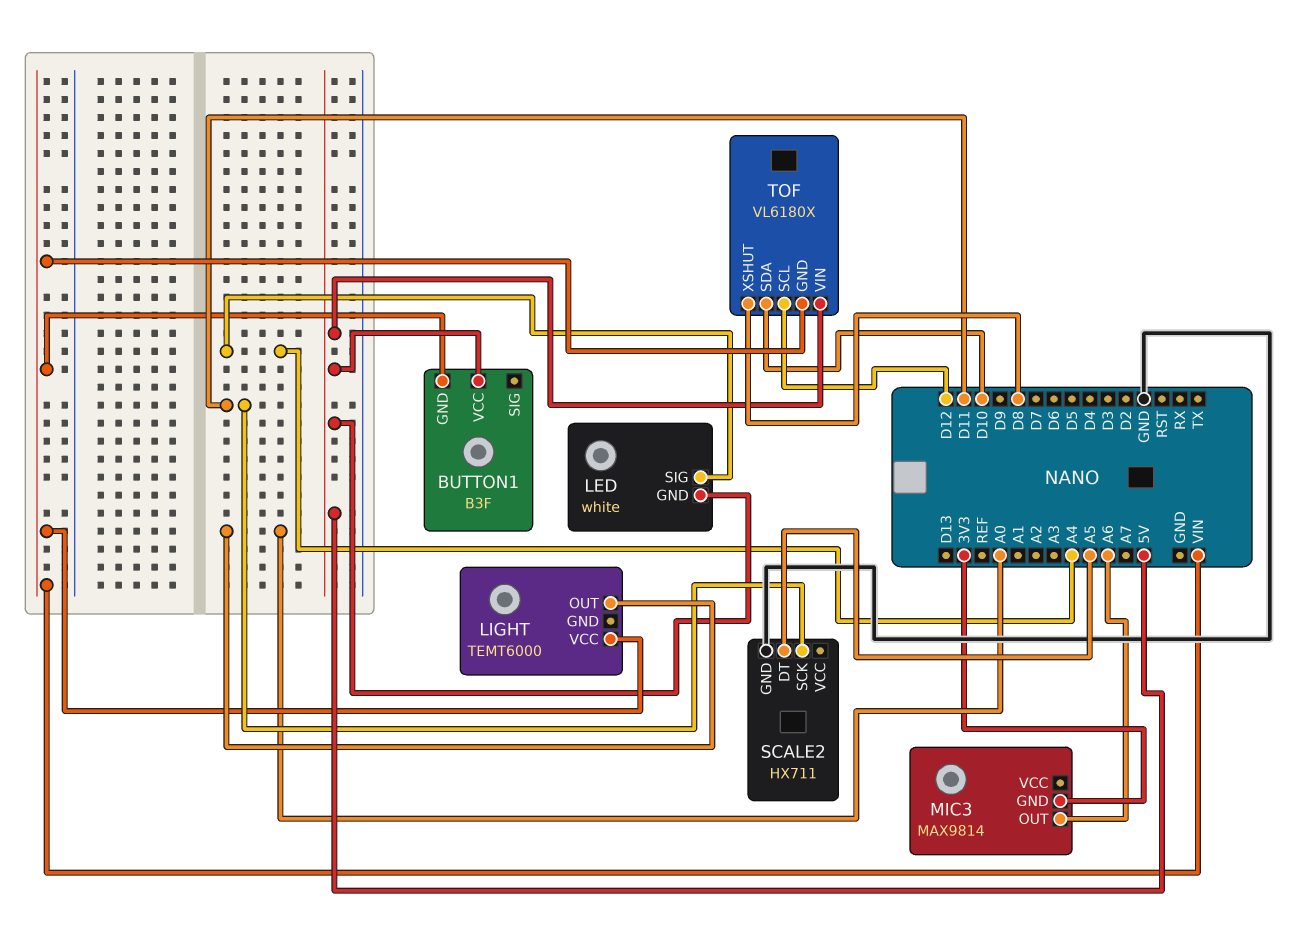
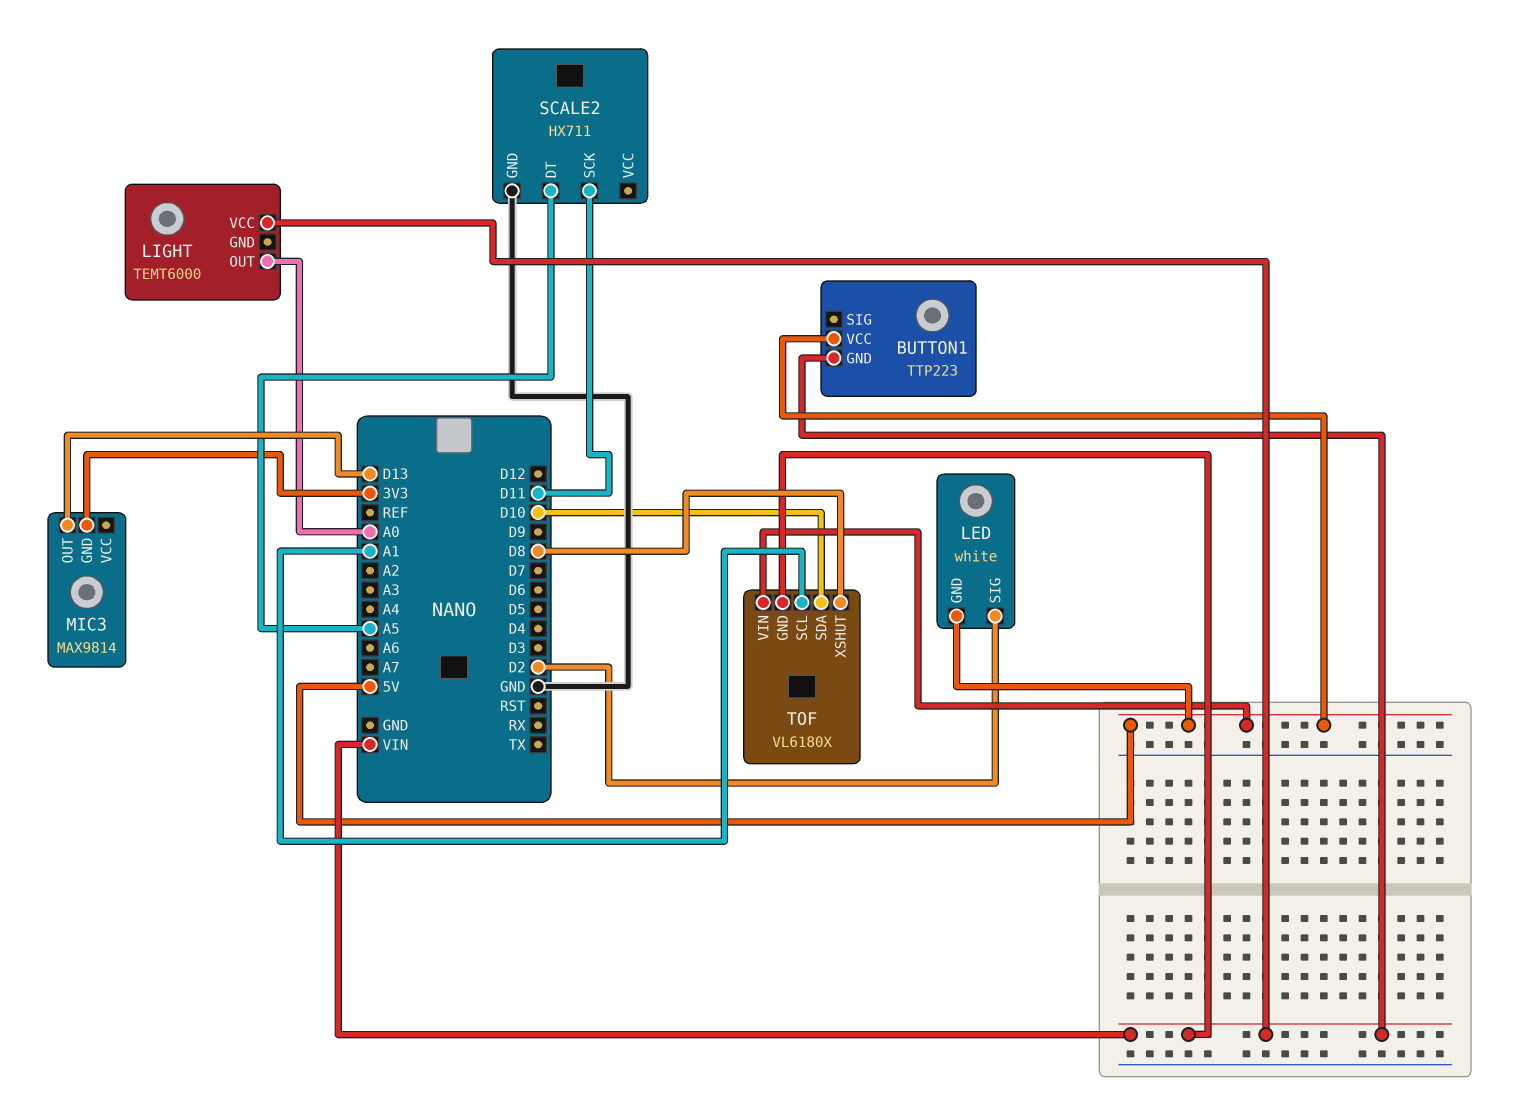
BUTTON1: B3F -> TTP223
LED pin SIG: A4 -> D2
MIC3 pin OUT: A6 -> D13
TOF pin SCL: D12 -> A1

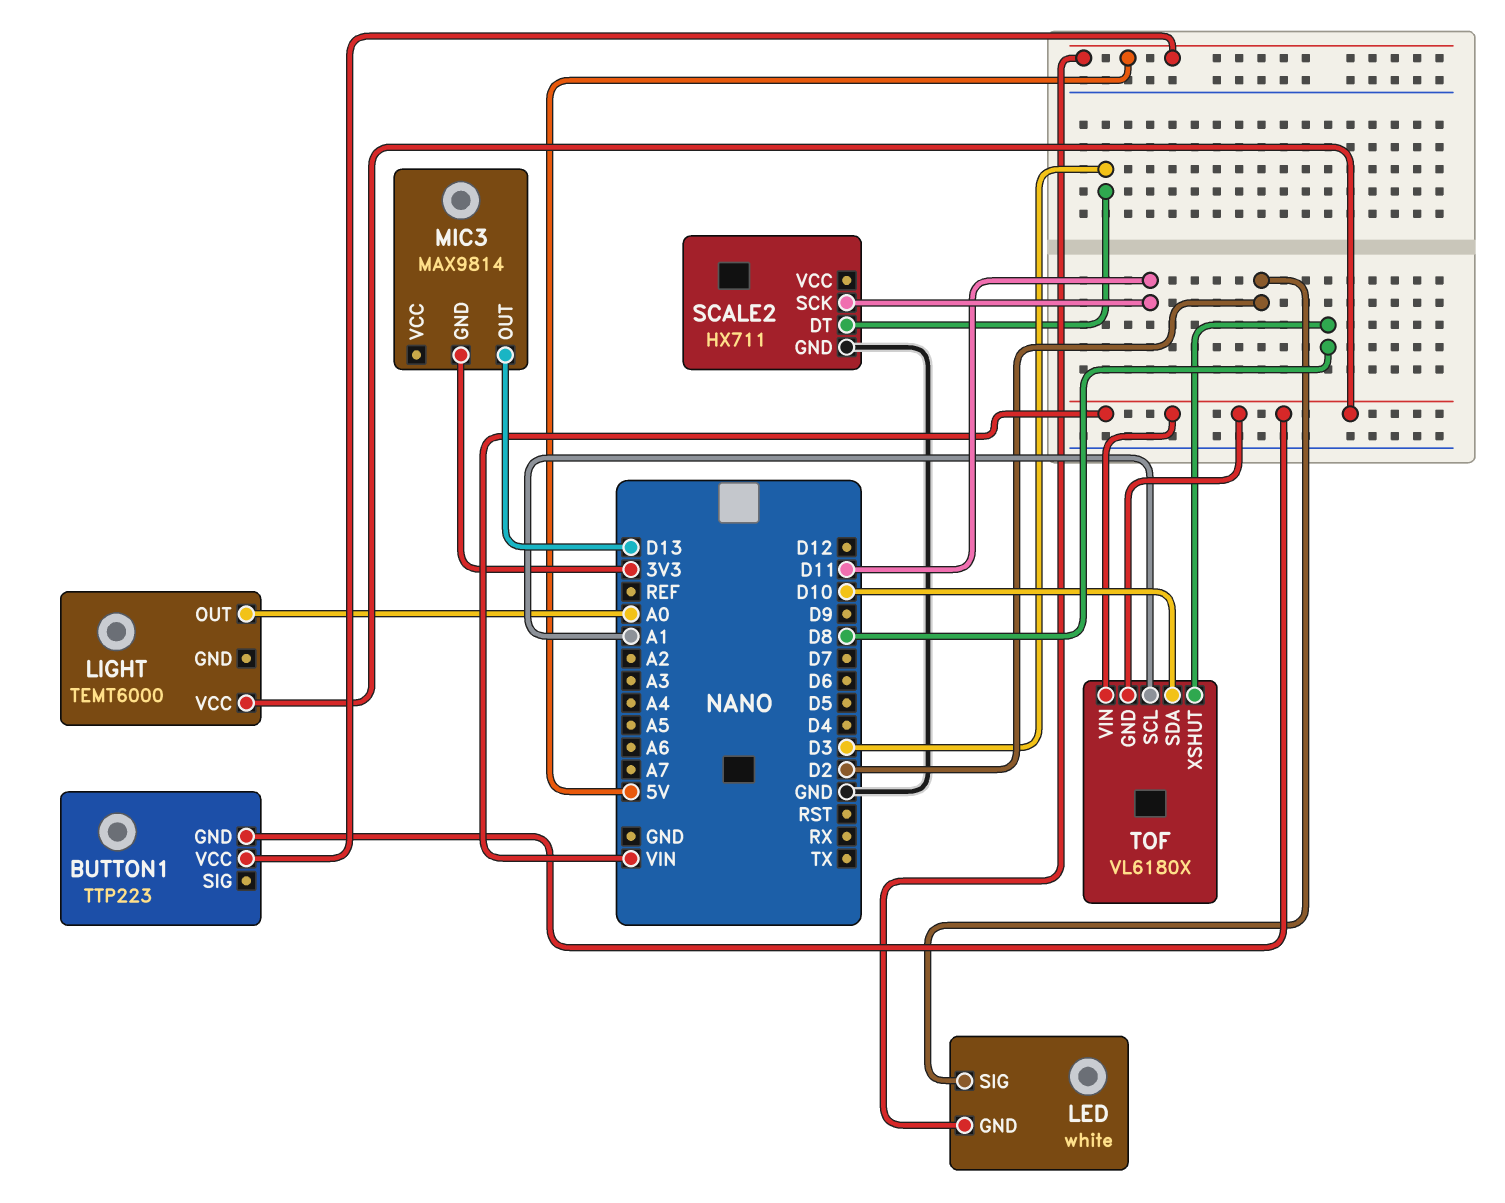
SCALE2 pin DT: A5 -> D3
TOF pin VIN: 5V -> VIN

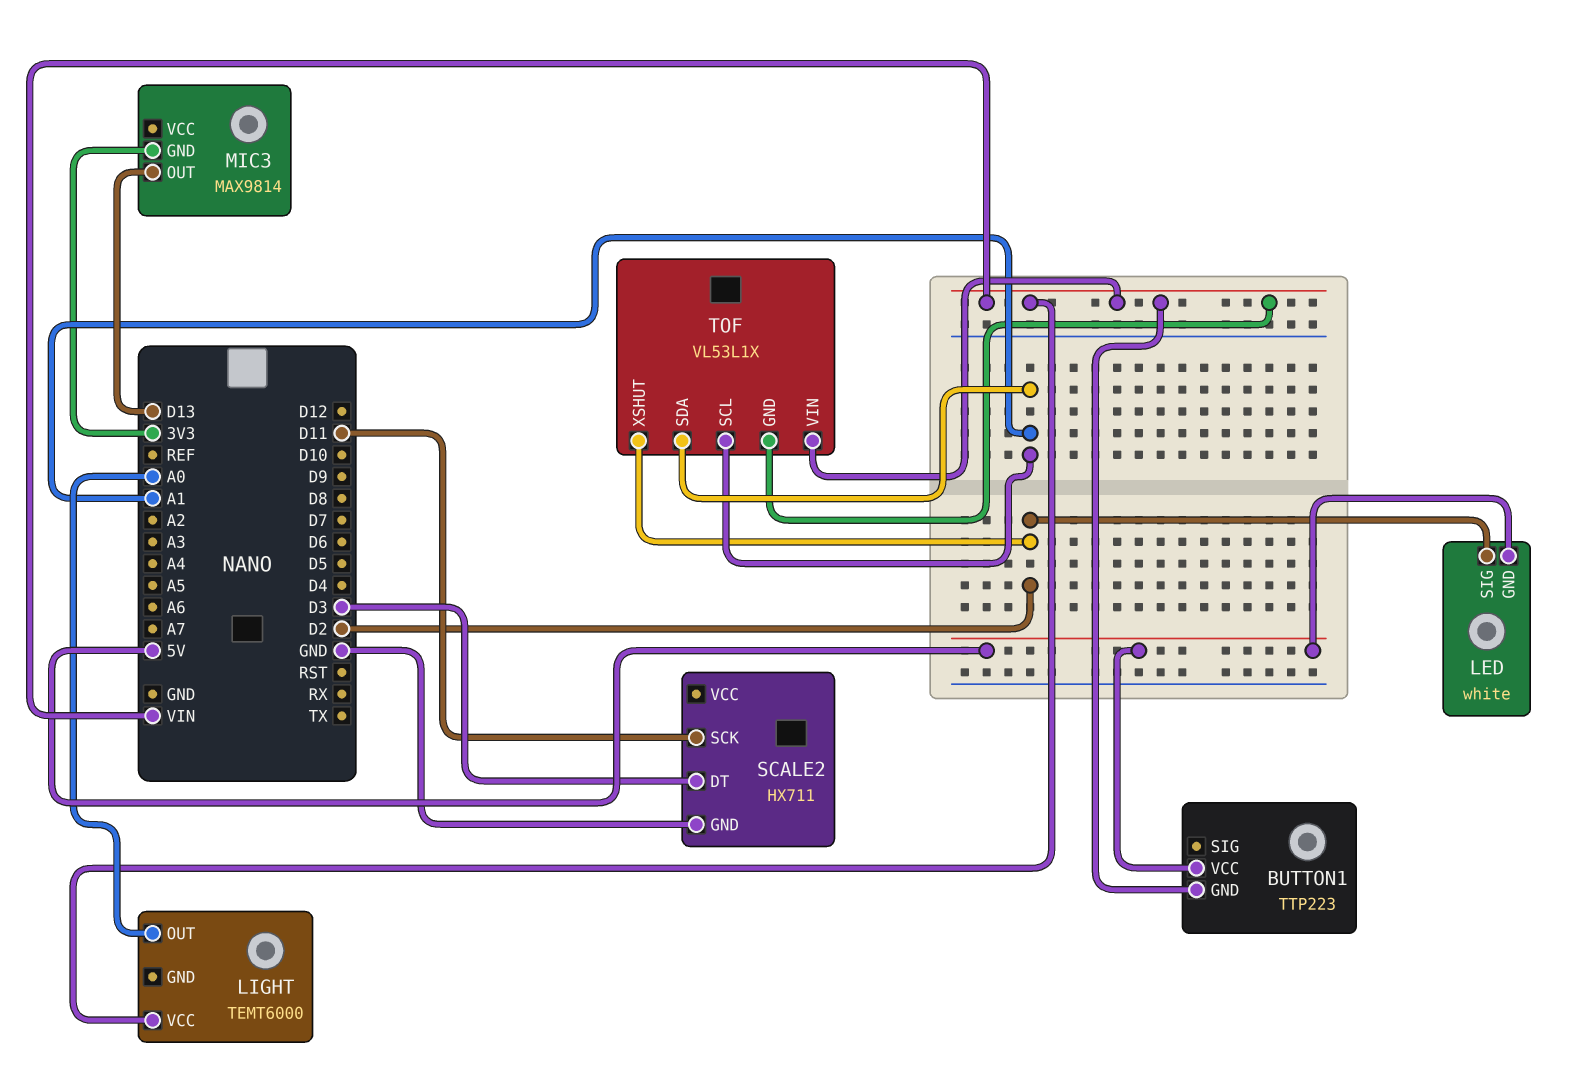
TOF: VL6180X -> VL53L1X
TOF pin SDA: D10 -> A1
TOF pin XSHUT: D8 -> D2

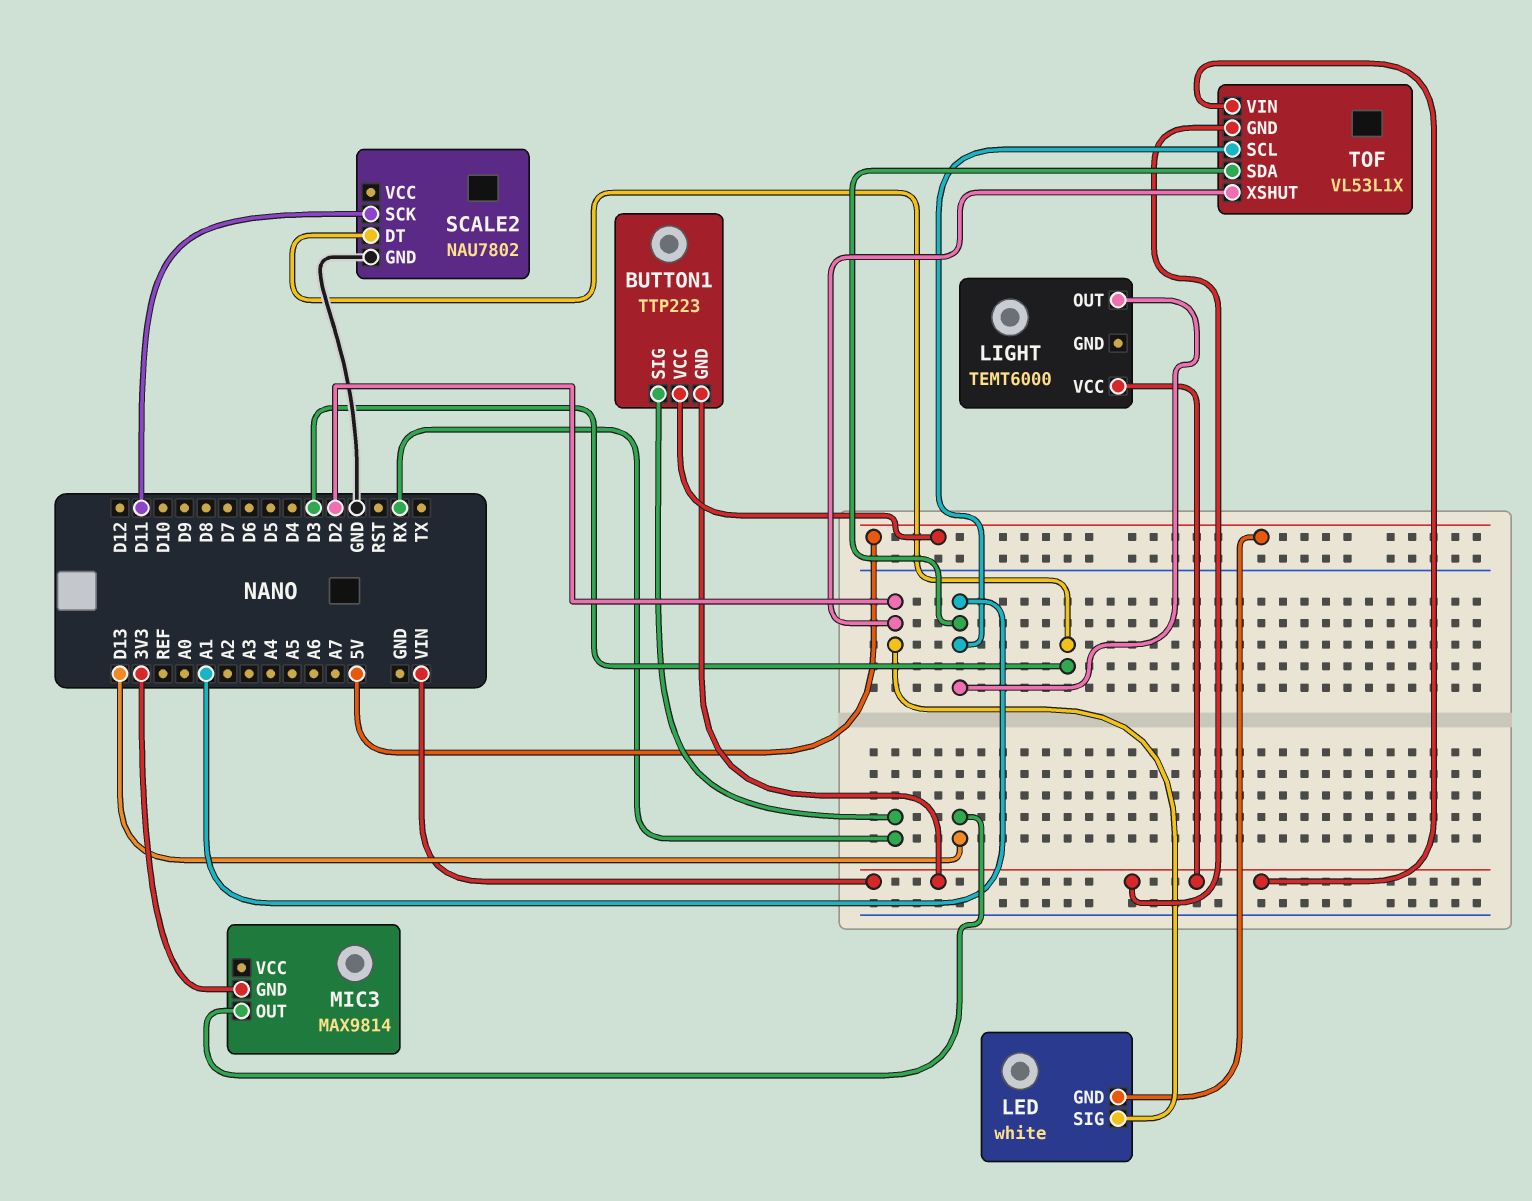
BUTTON1 pin SIG: none -> RX
LIGHT pin OUT: A0 -> A1
SCALE2: HX711 -> NAU7802

